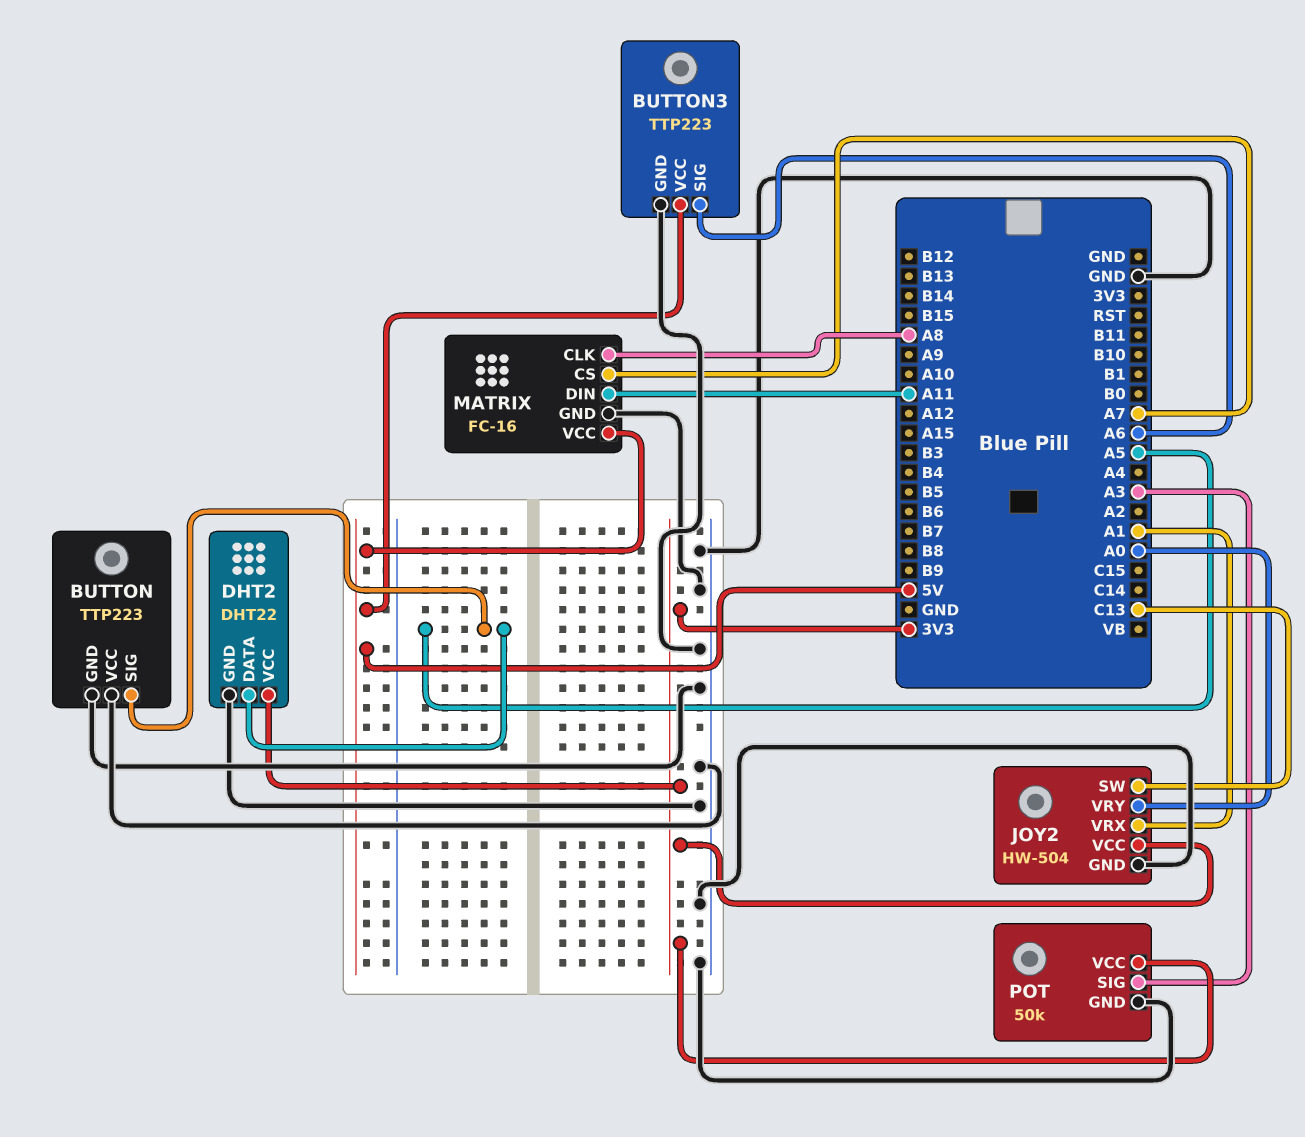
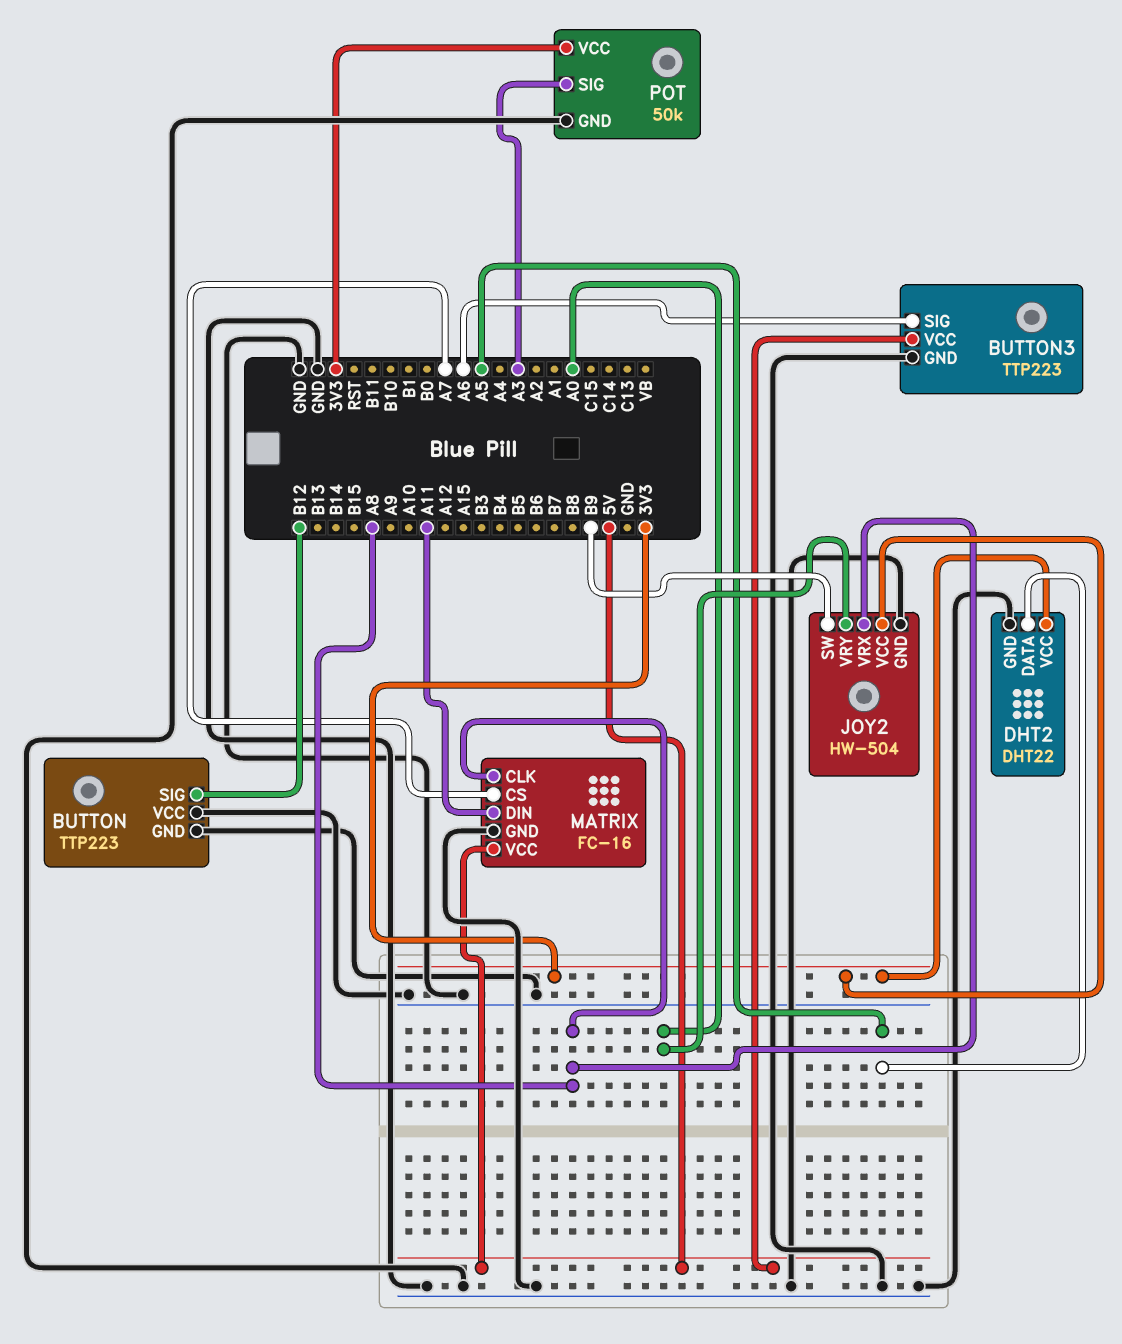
BUTTON pin SIG: A5 -> B12
JOY2 pin SW: C13 -> B9
JOY2 pin VRX: A1 -> A8

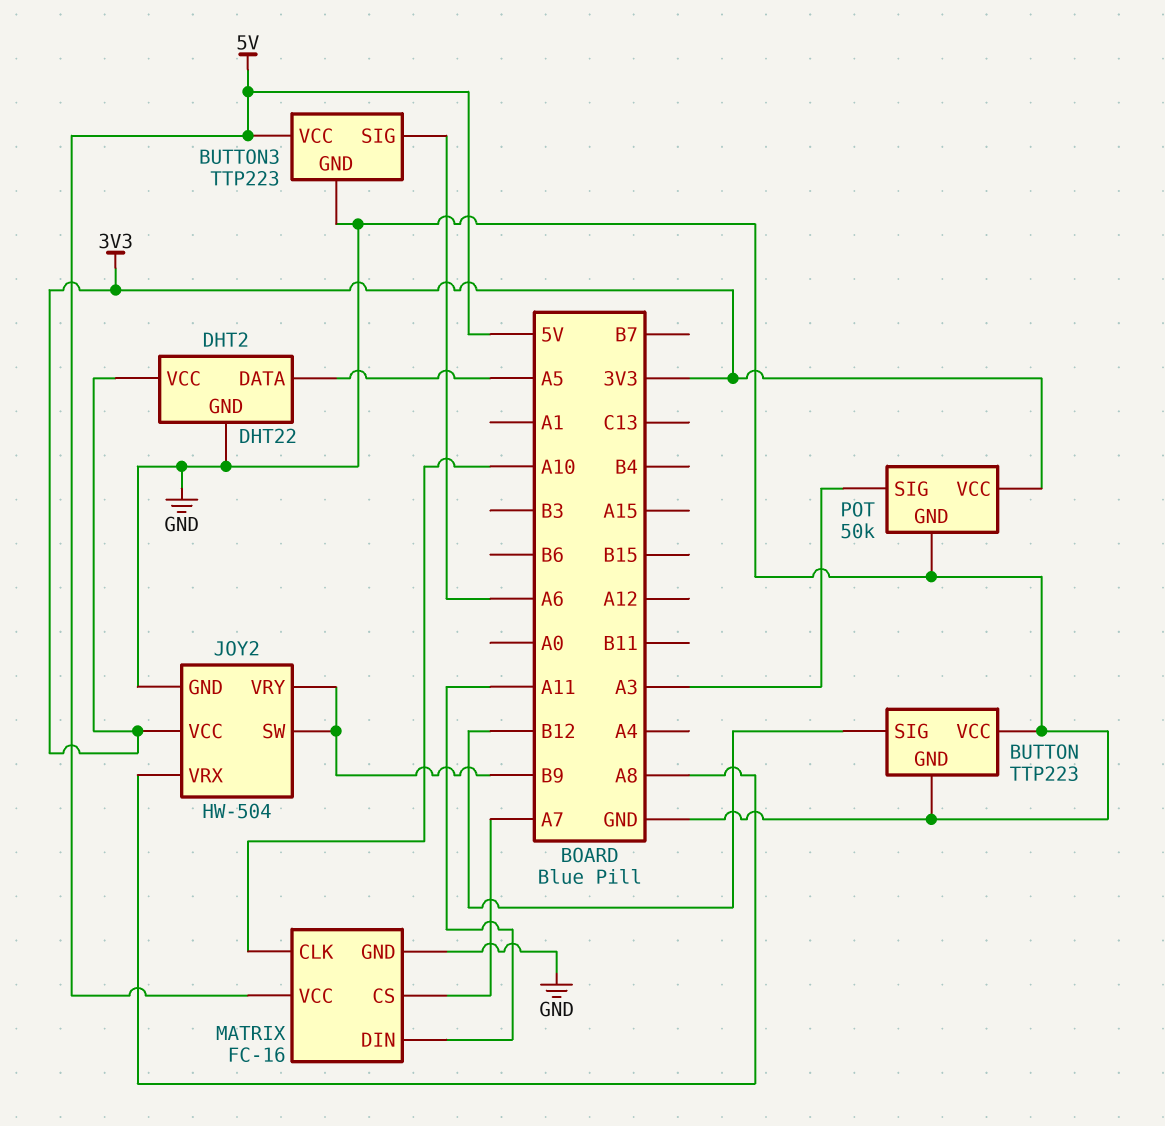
JOY2 pin VRY: A0 -> B9
MATRIX pin CLK: A8 -> A10

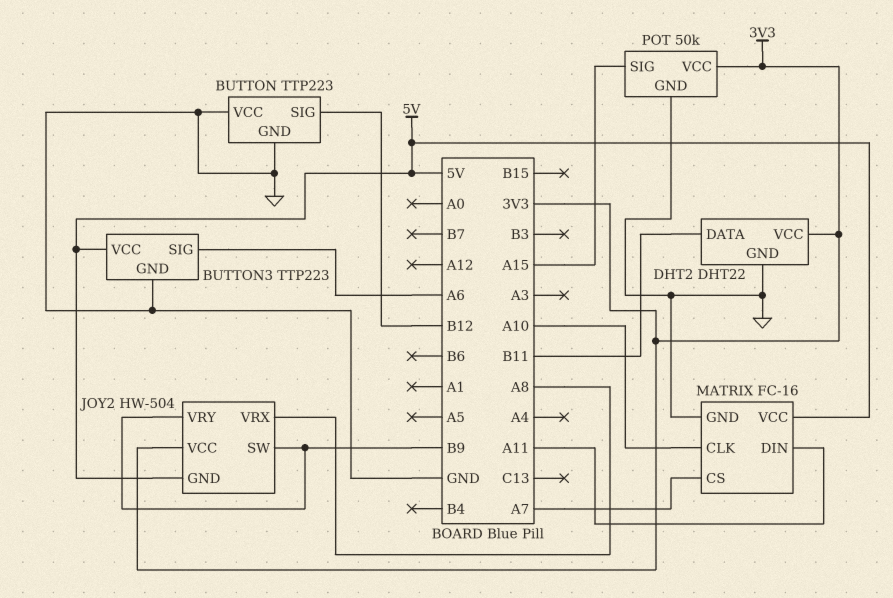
DHT2 pin DATA: A5 -> B11
JOY2 pin GND: GND -> 5V
POT pin SIG: A3 -> A15

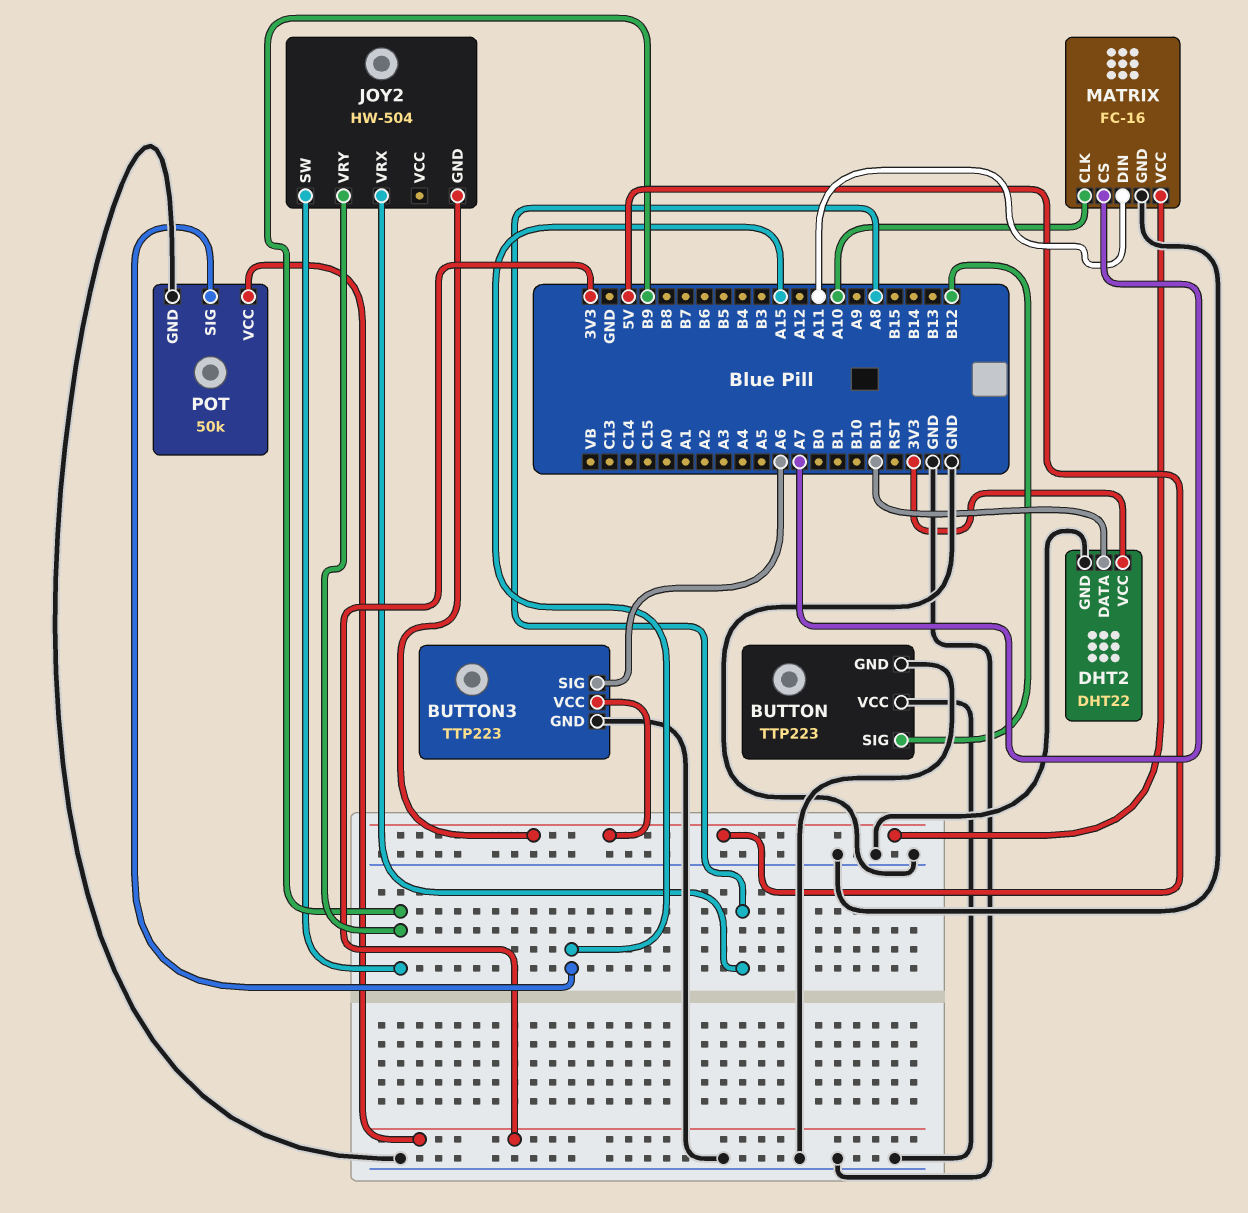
JOY2 pin VCC: 3V3 -> none

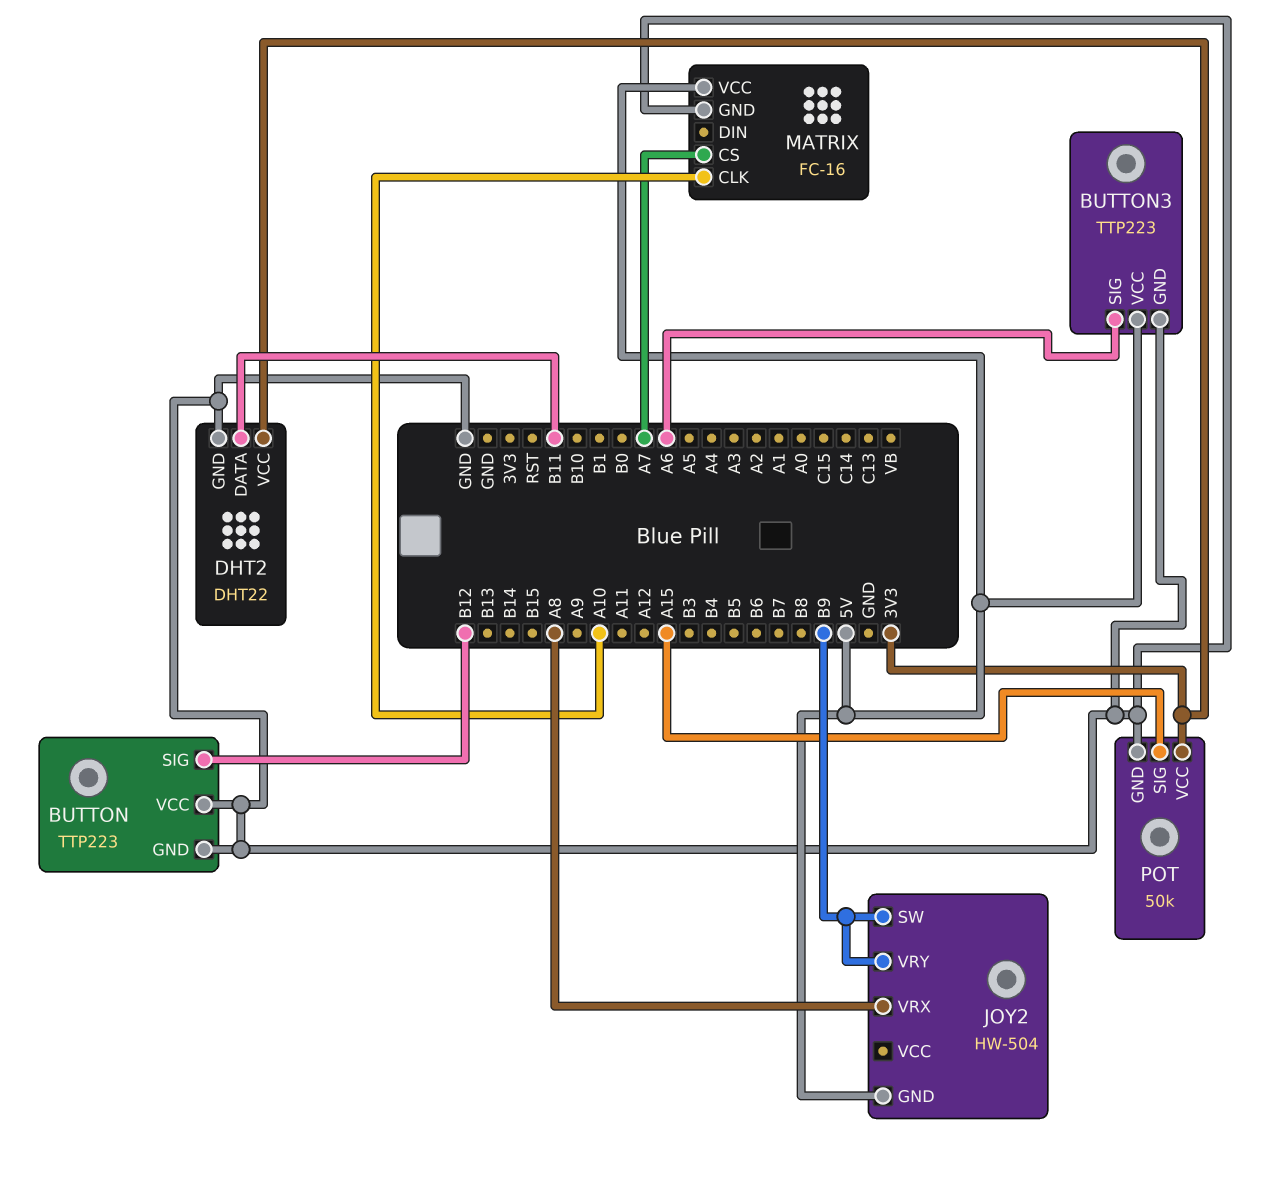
MATRIX pin DIN: A11 -> none

